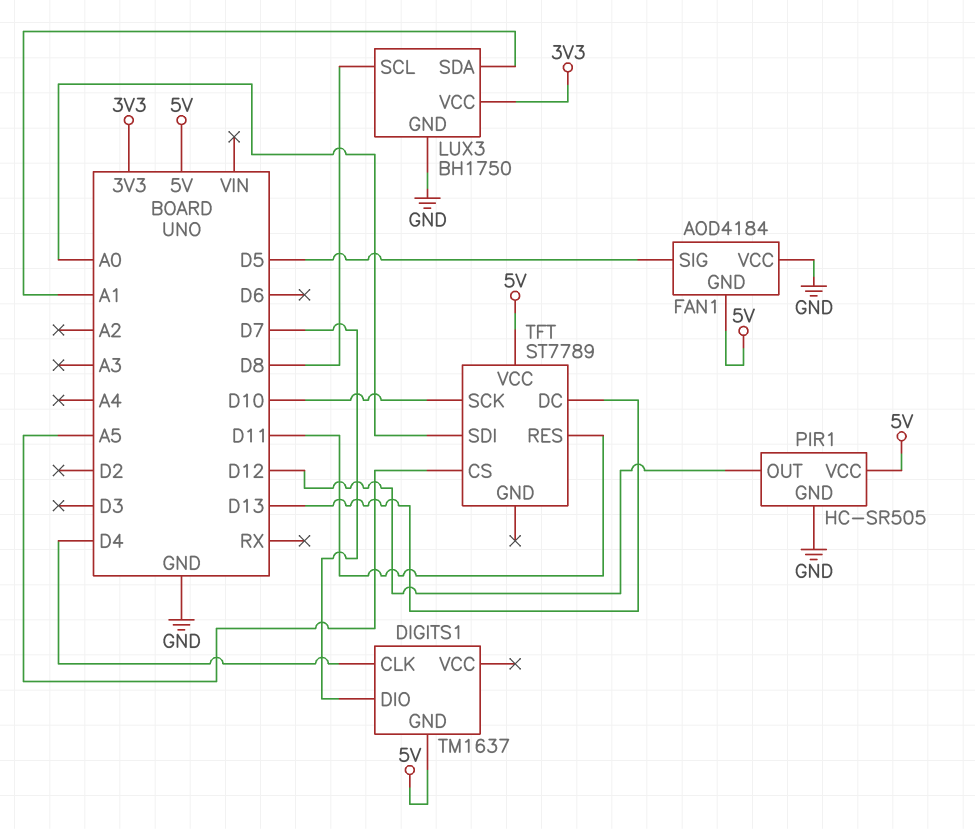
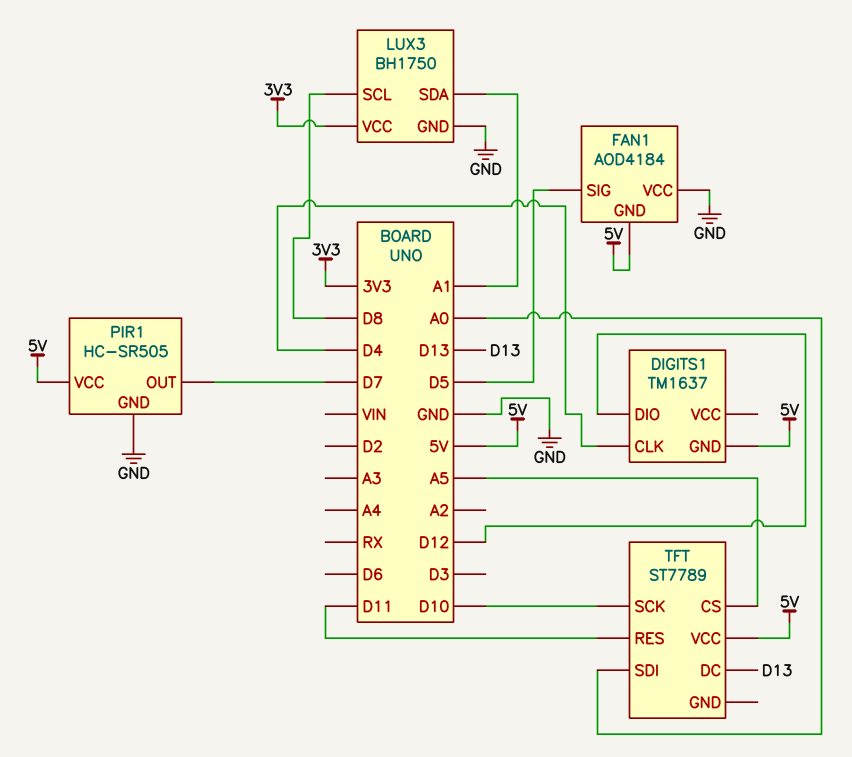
DIGITS1 pin DIO: D7 -> D12
PIR1 pin OUT: D12 -> D7

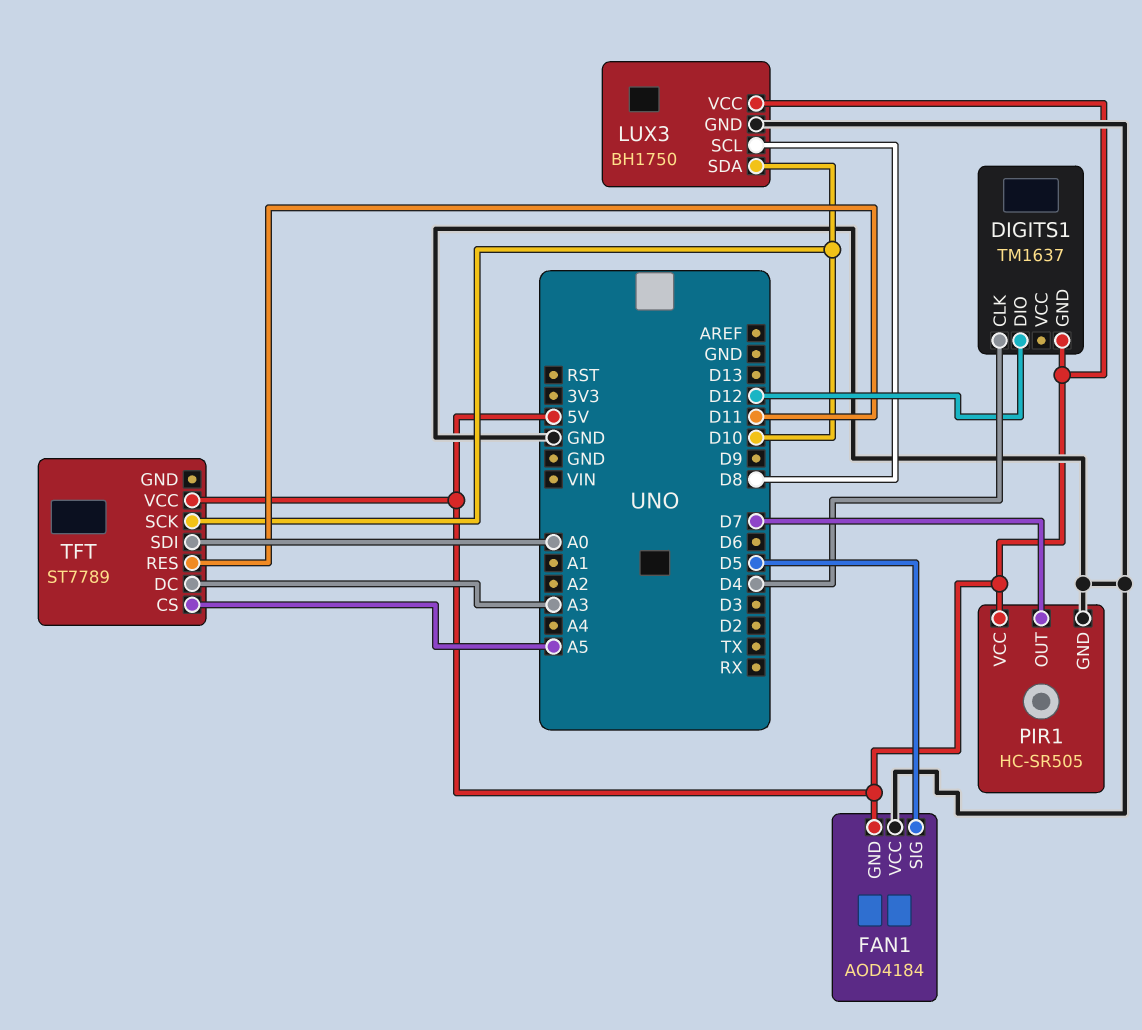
LUX3 pin SDA: A1 -> D10
LUX3 pin VCC: 3V3 -> 5V
TFT pin DC: D13 -> A3

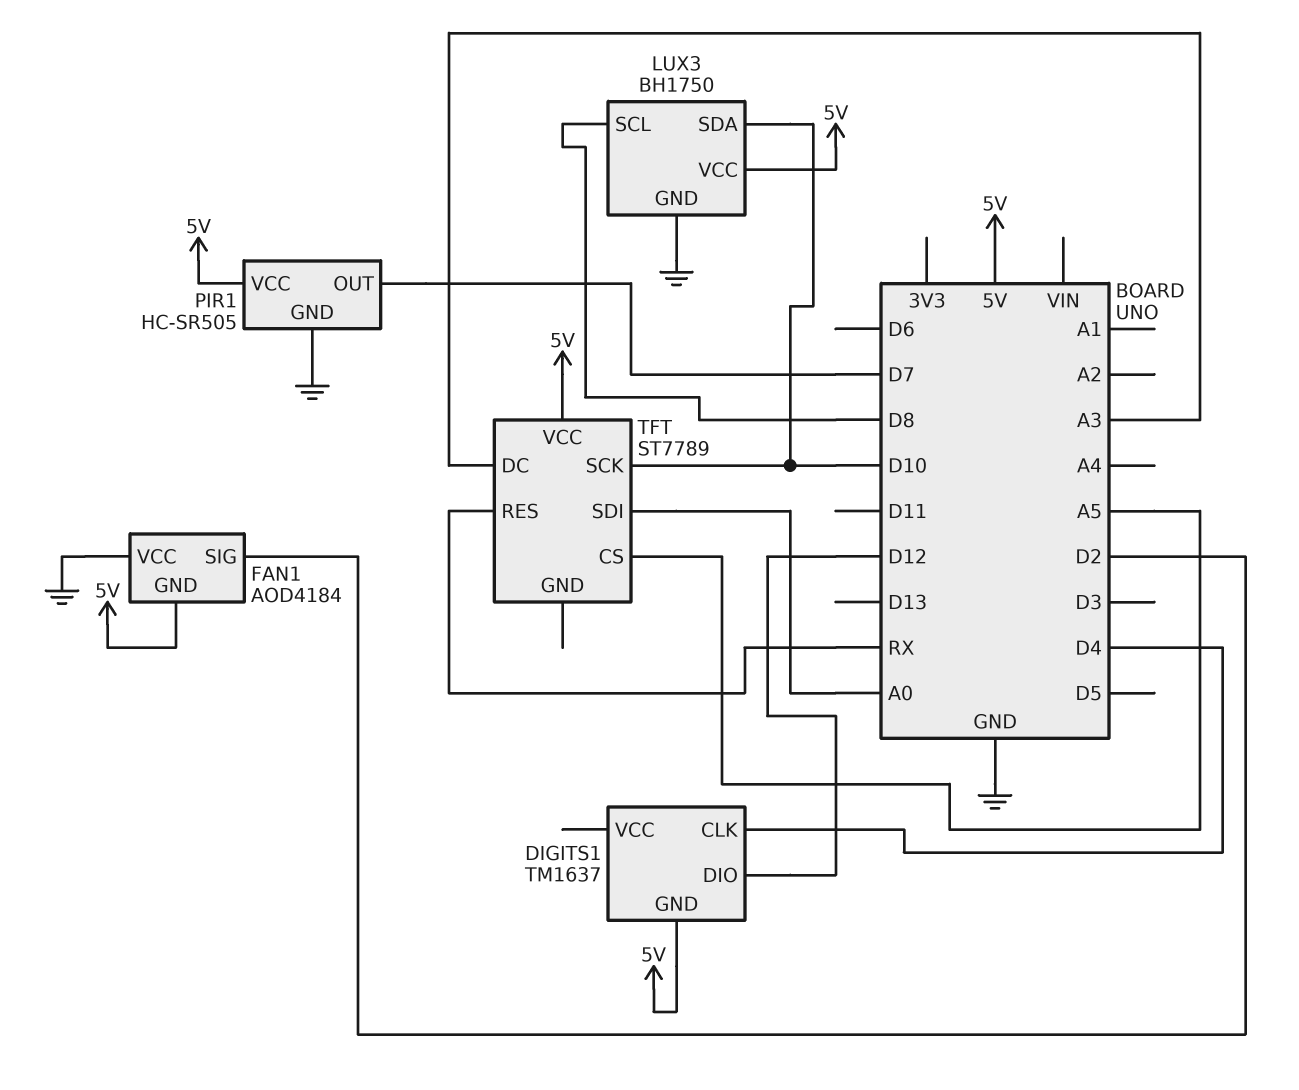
FAN1 pin SIG: D5 -> D2
TFT pin RES: D11 -> RX

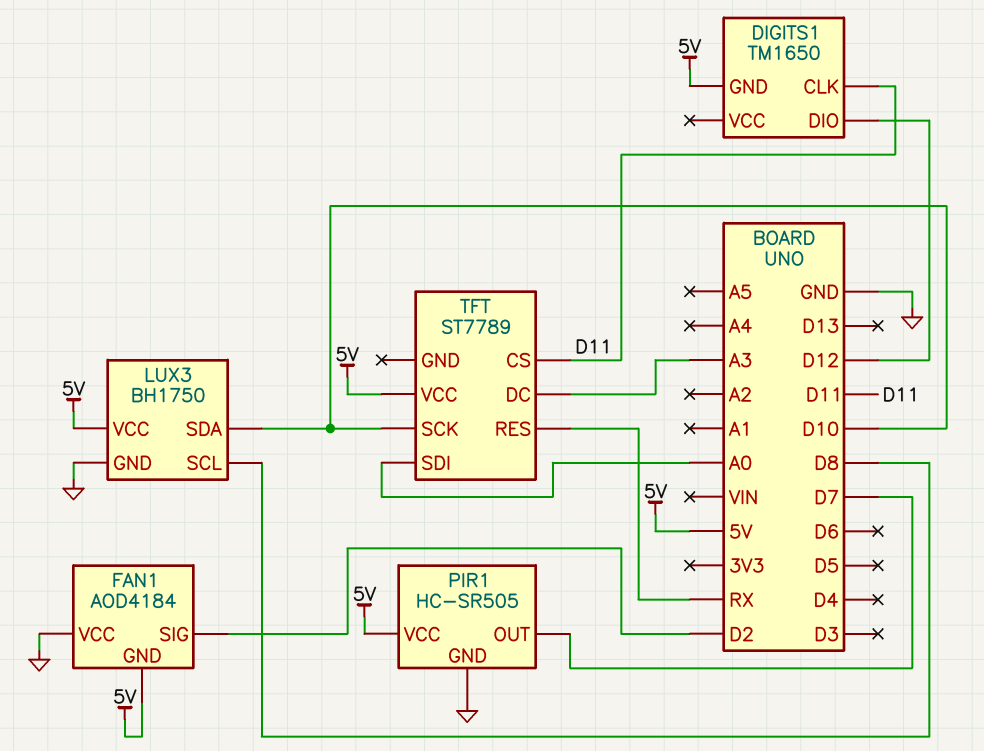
DIGITS1: TM1637 -> TM1650
DIGITS1 pin CLK: D4 -> D11
TFT pin CS: A5 -> D11

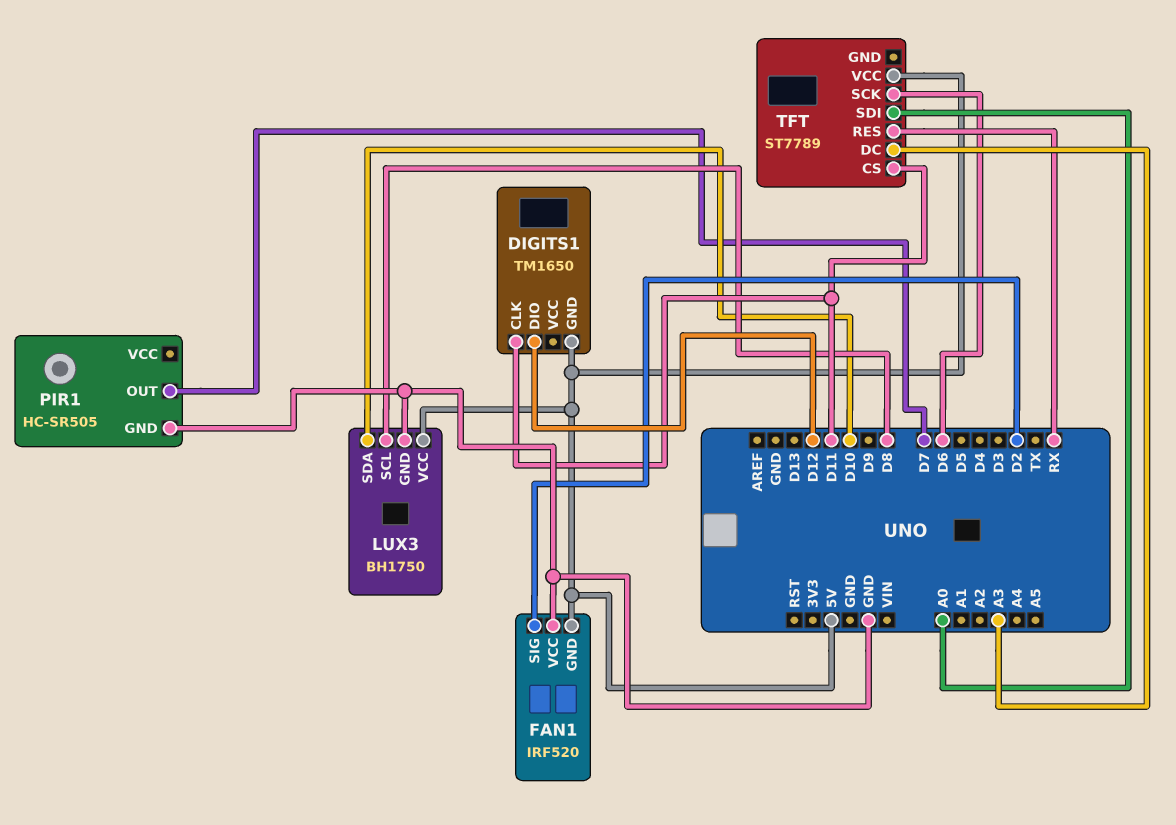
FAN1: AOD4184 -> IRF520
PIR1 pin VCC: 5V -> none
TFT pin SCK: D10 -> D6

